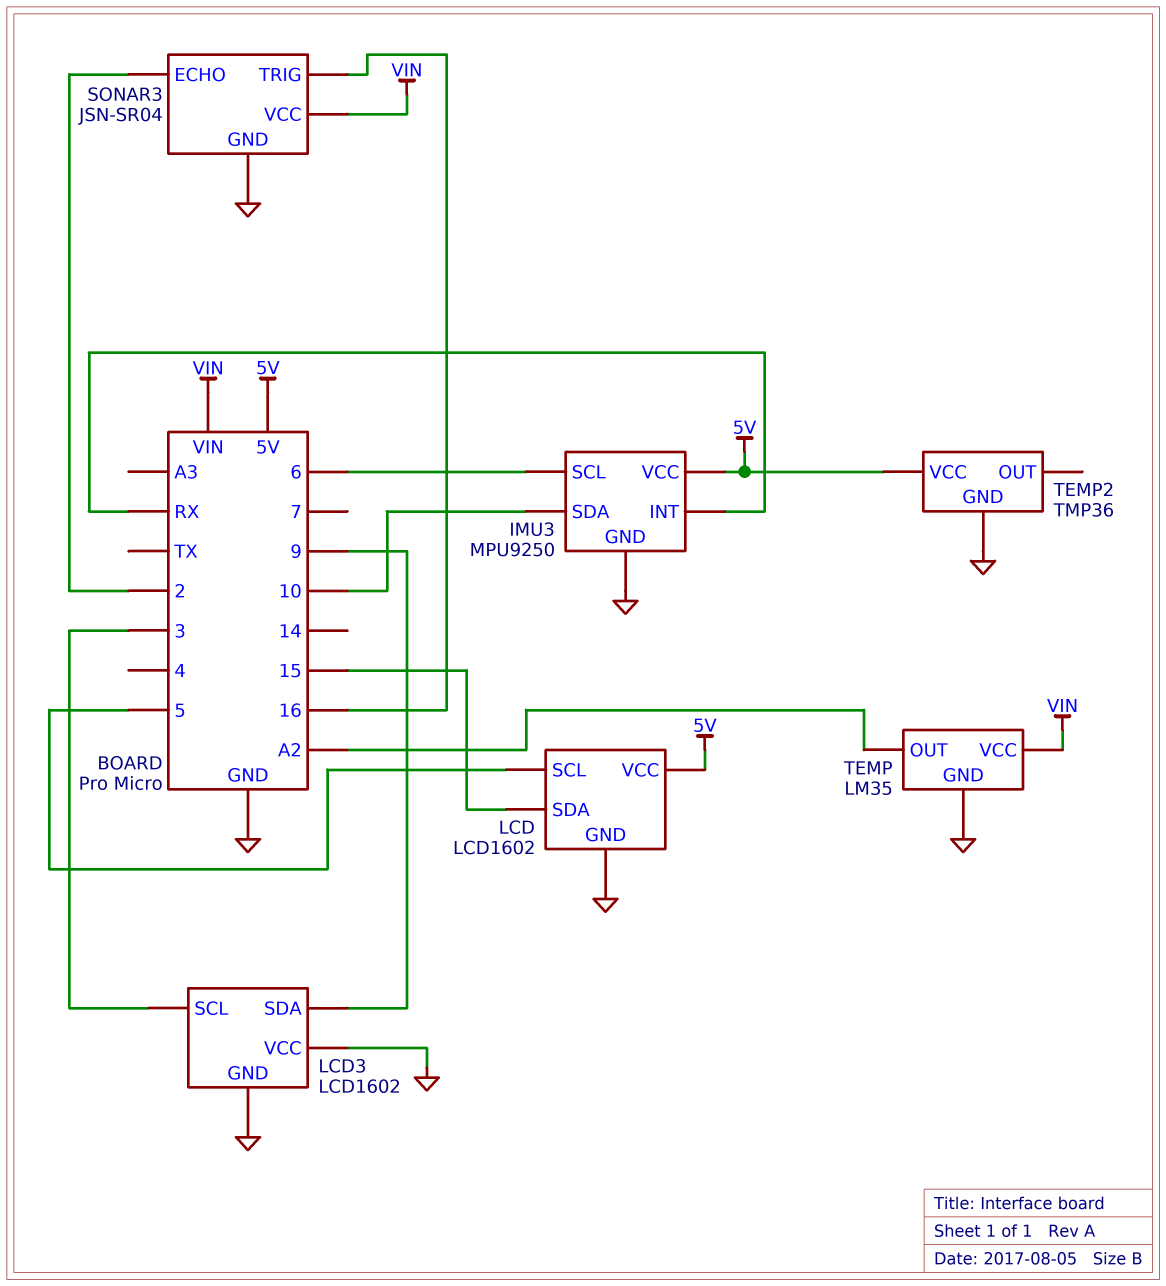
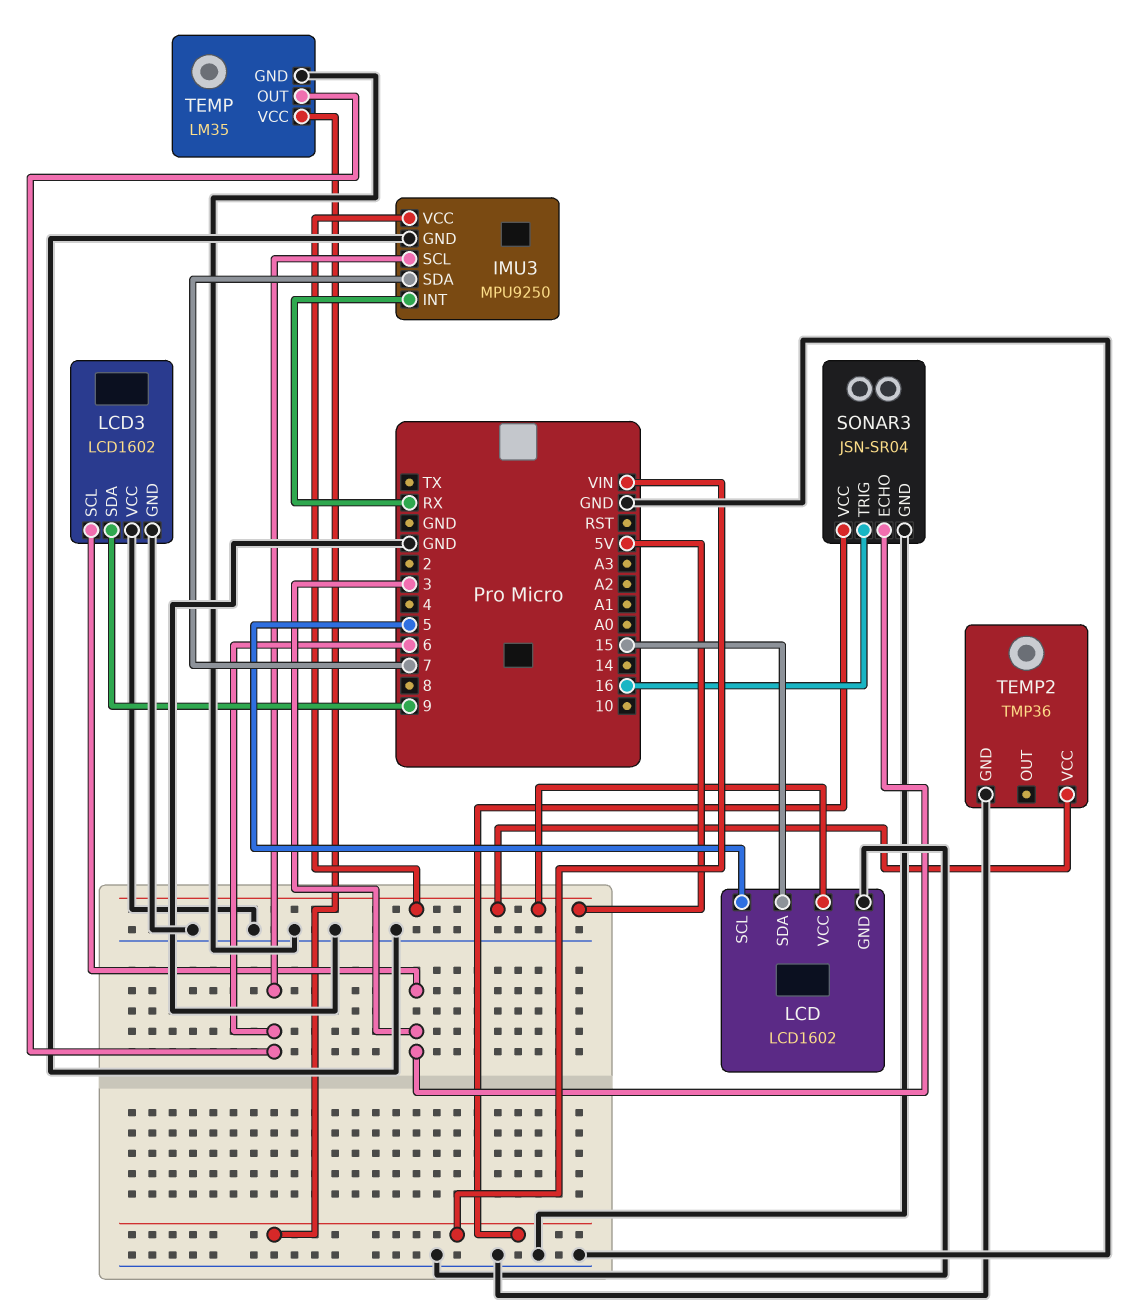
IMU3 pin SDA: 10 -> 7
SONAR3 pin ECHO: 2 -> 3
TEMP pin OUT: A2 -> 6

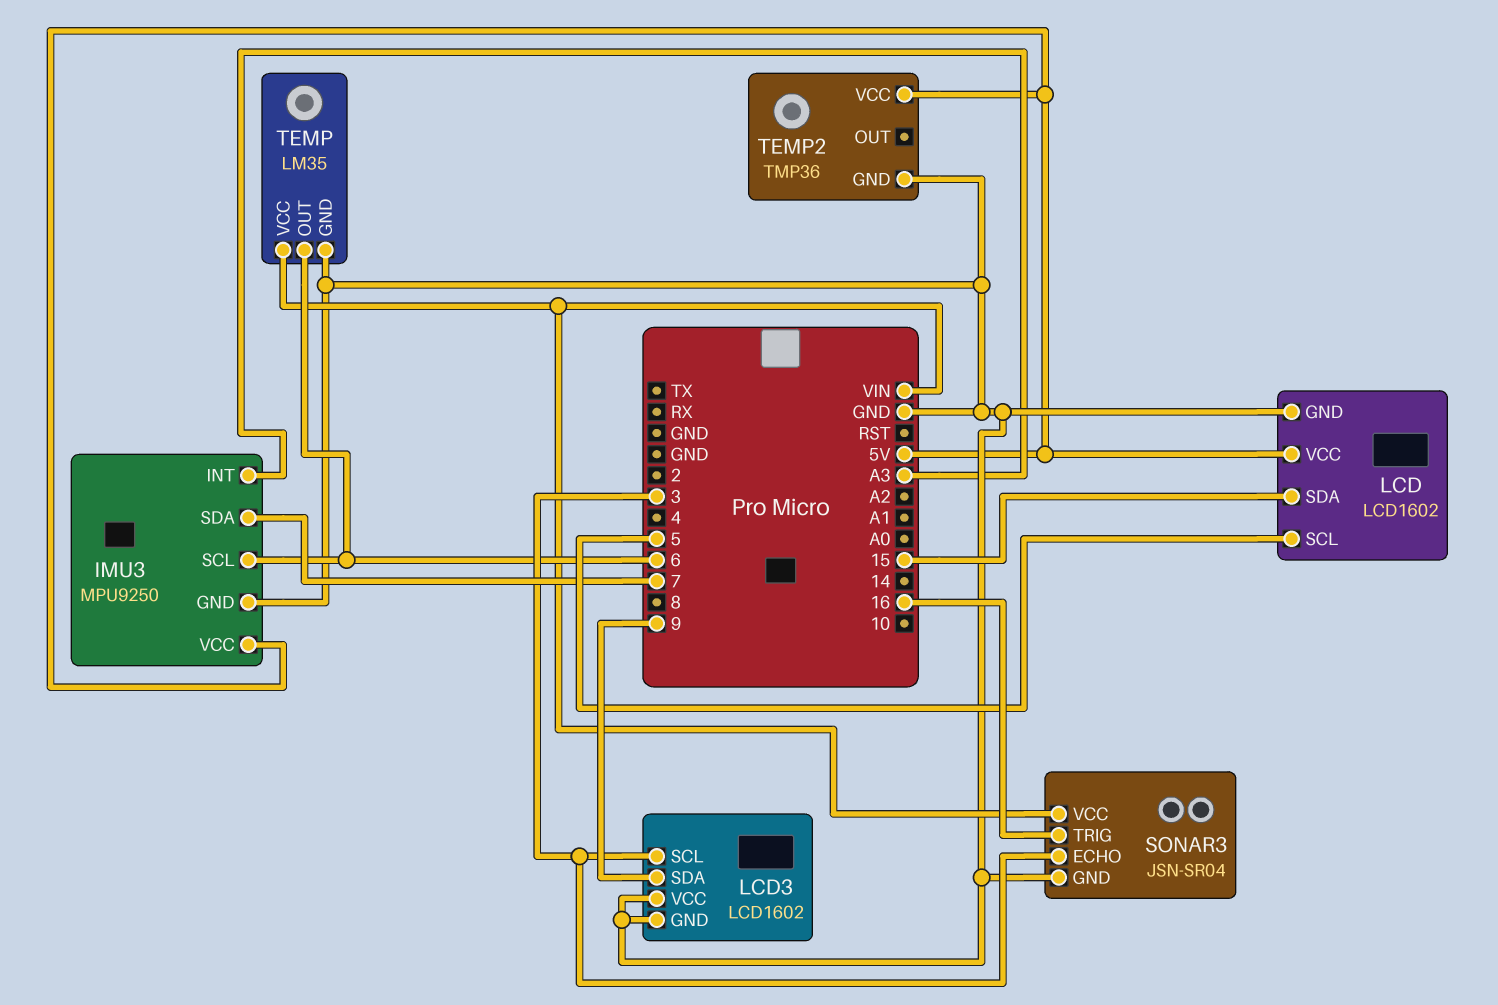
IMU3 pin INT: RX -> A3

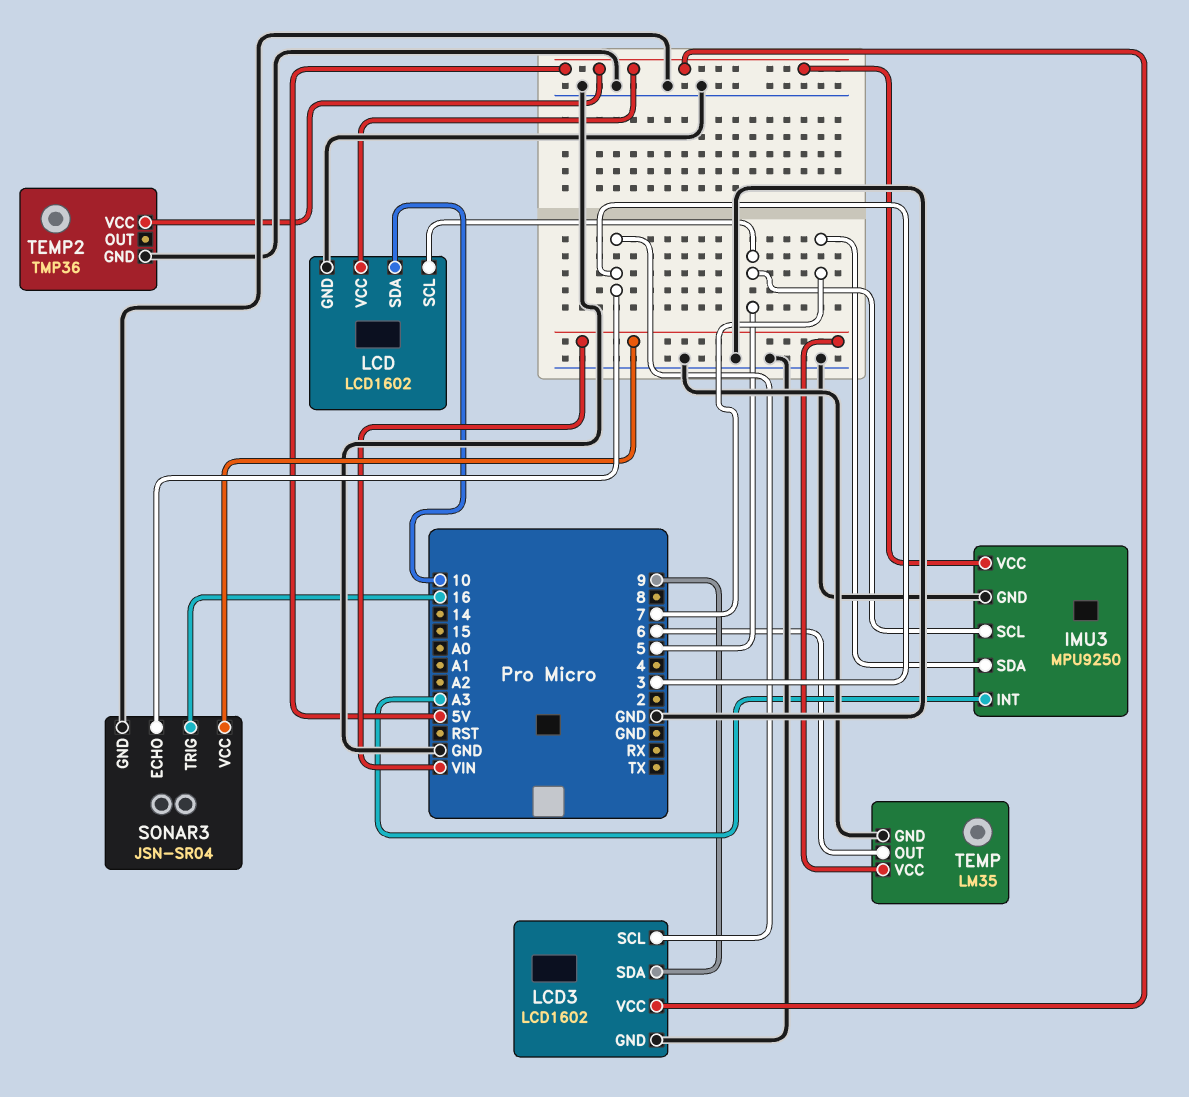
IMU3 pin SCL: 6 -> 5
LCD pin SDA: 15 -> 10
LCD3 pin VCC: GND -> 5V

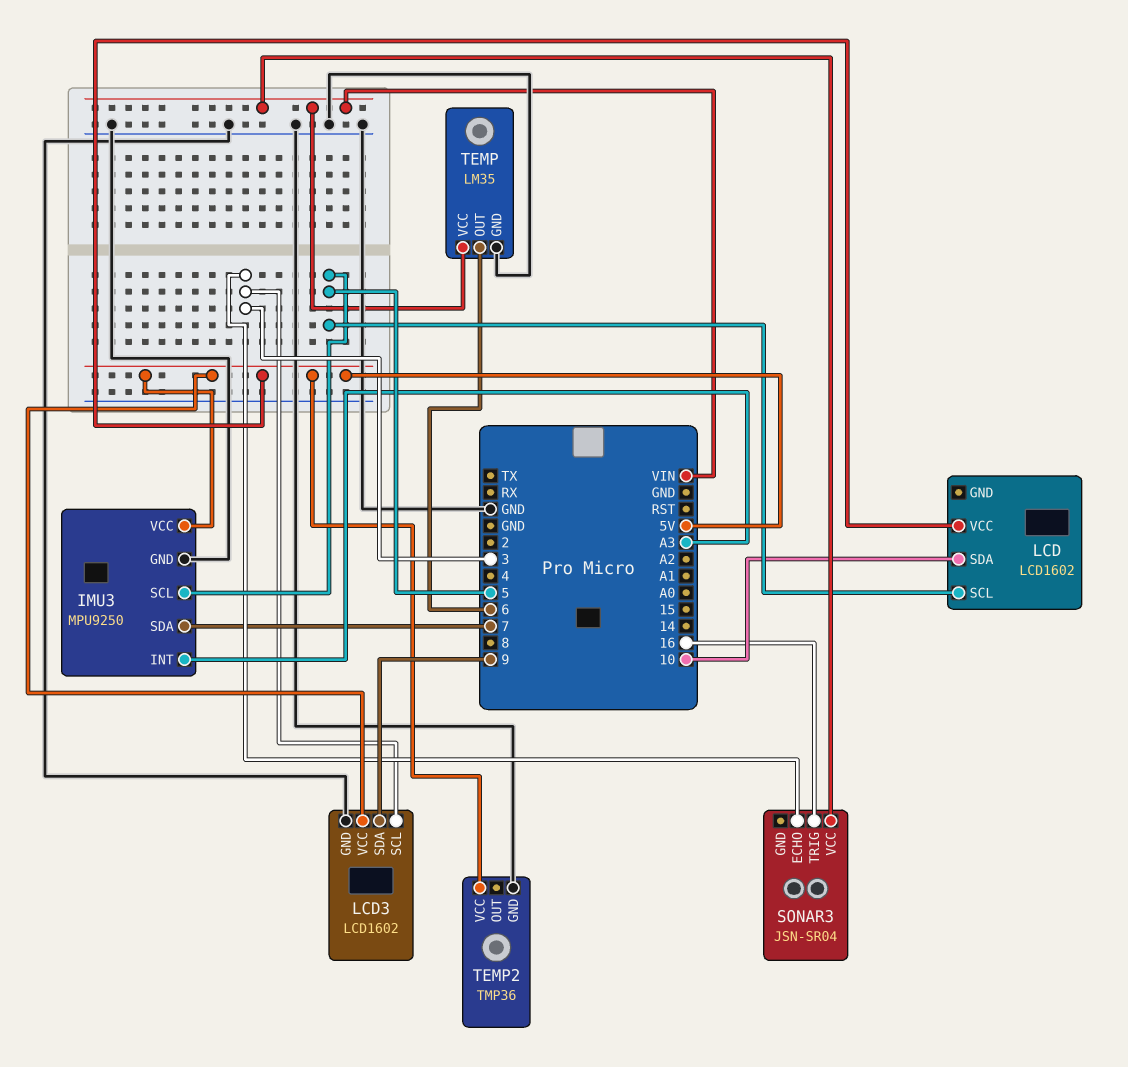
LCD pin GND: GND -> none
SONAR3 pin GND: GND -> none

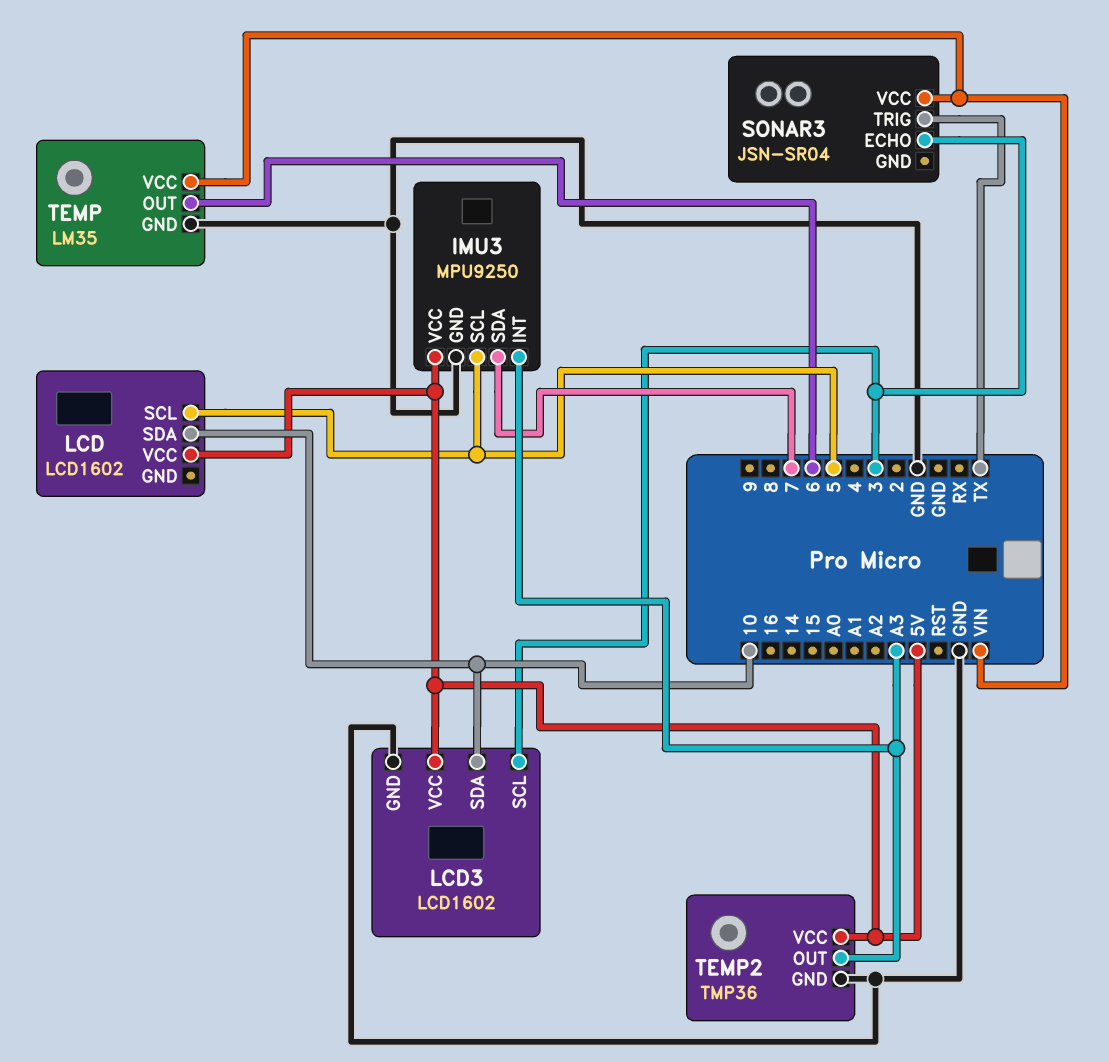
LCD3 pin SDA: 9 -> 10
SONAR3 pin TRIG: 16 -> TX
TEMP2 pin OUT: none -> A3

